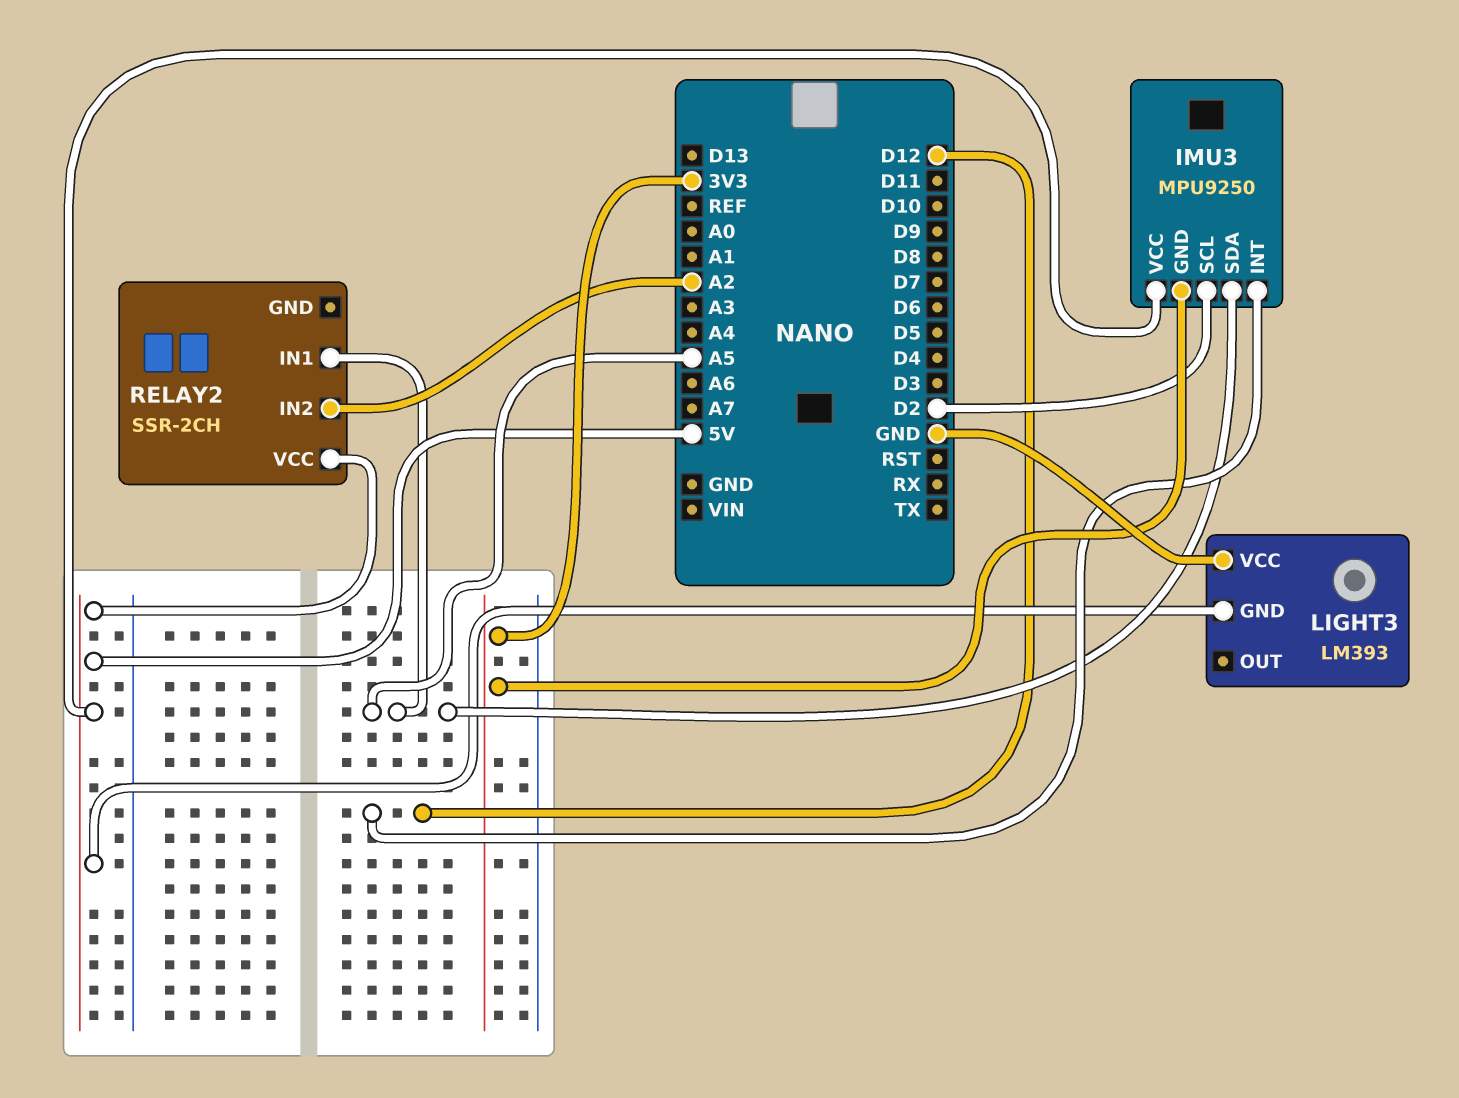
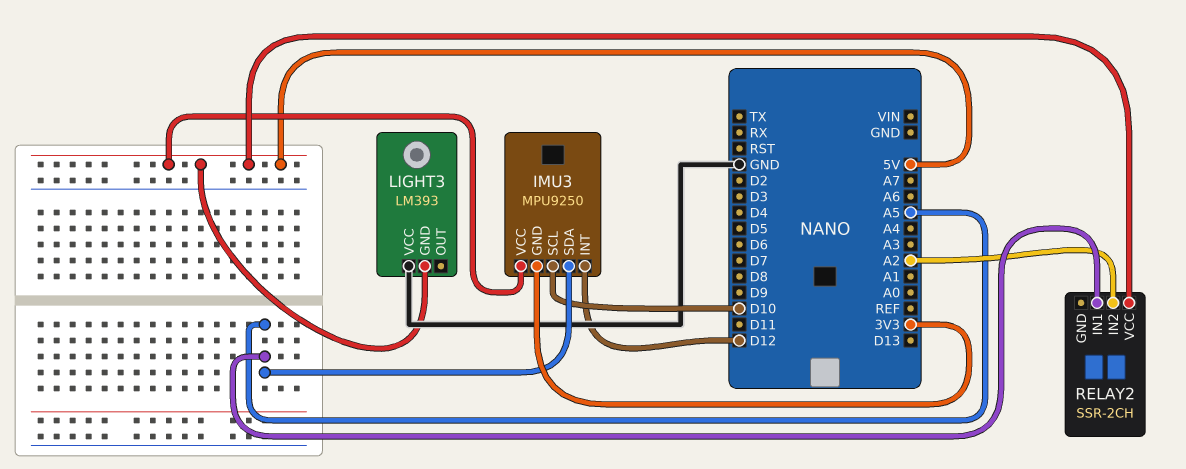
IMU3 pin SCL: D2 -> D10

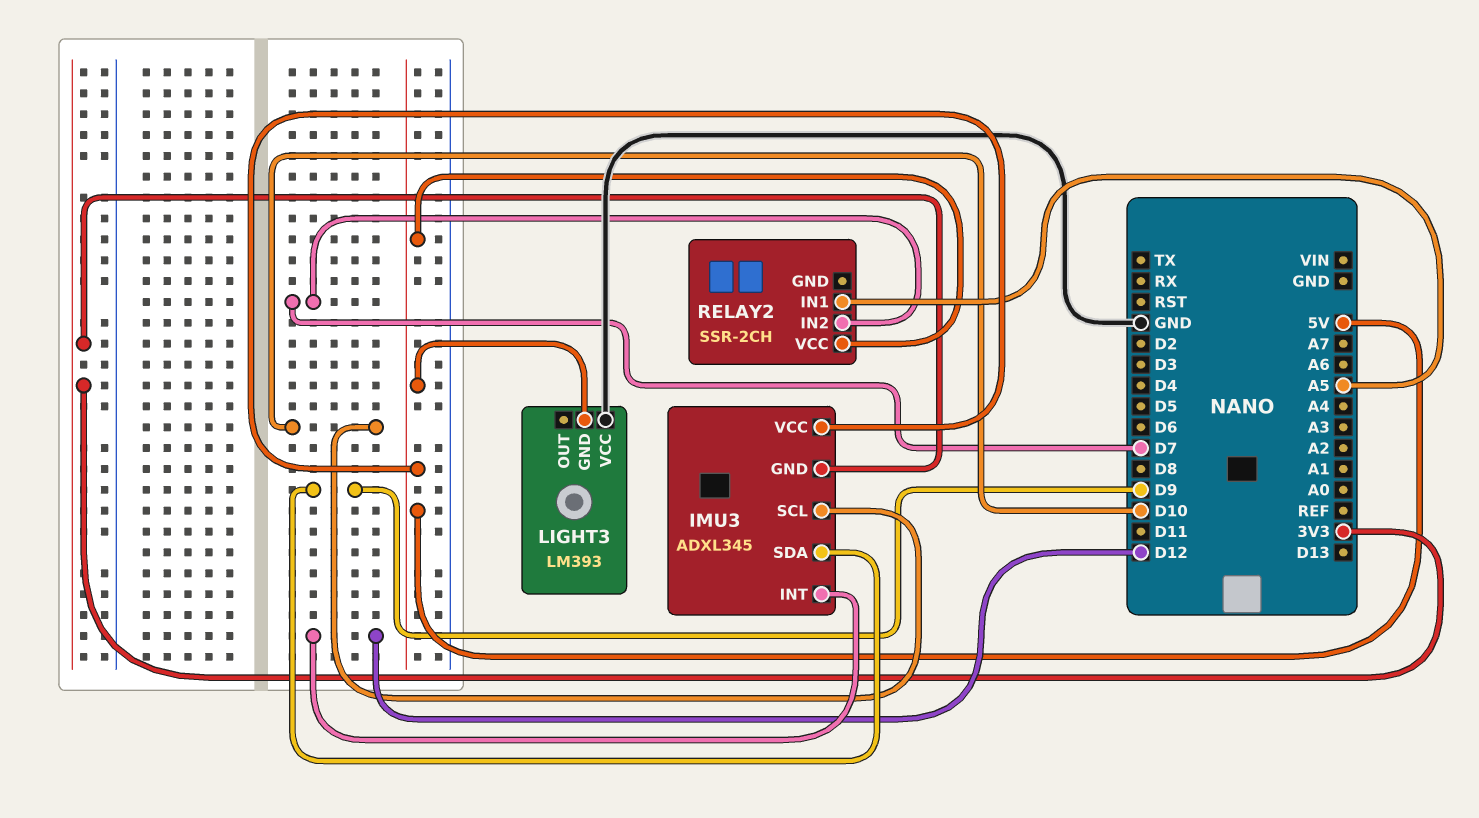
IMU3: MPU9250 -> ADXL345
IMU3 pin SDA: A5 -> D9
RELAY2 pin IN2: A2 -> D7

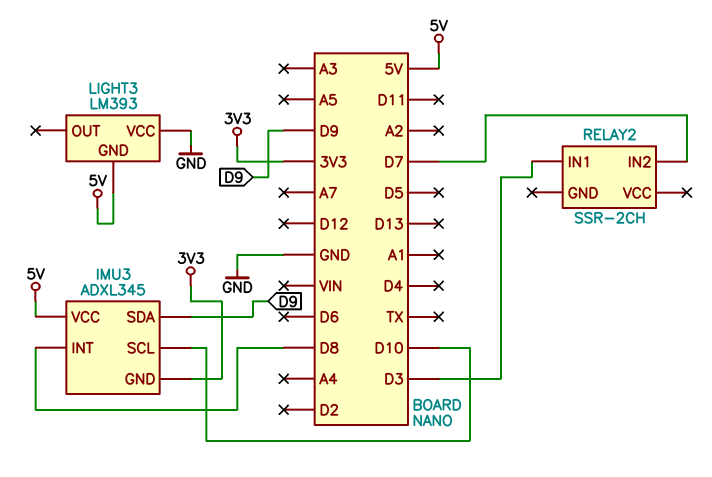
IMU3 pin INT: D12 -> D8
RELAY2 pin IN1: A5 -> D3
RELAY2 pin VCC: 5V -> none

